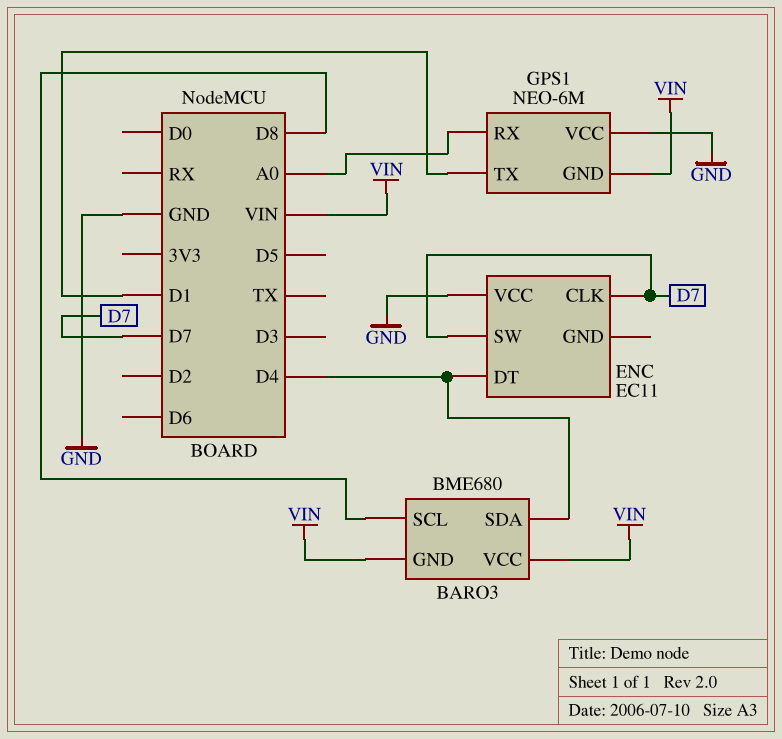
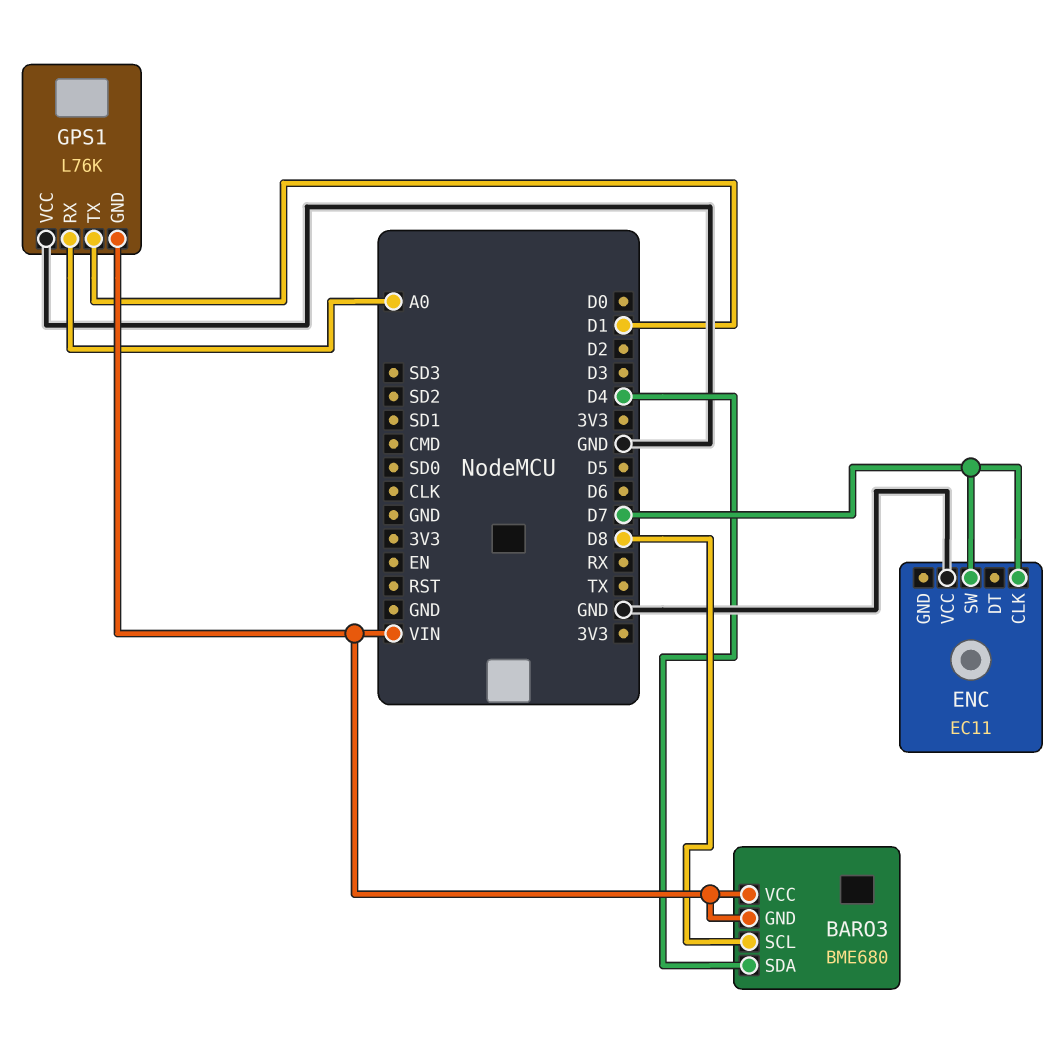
ENC pin DT: D4 -> none
GPS1: NEO-6M -> L76K

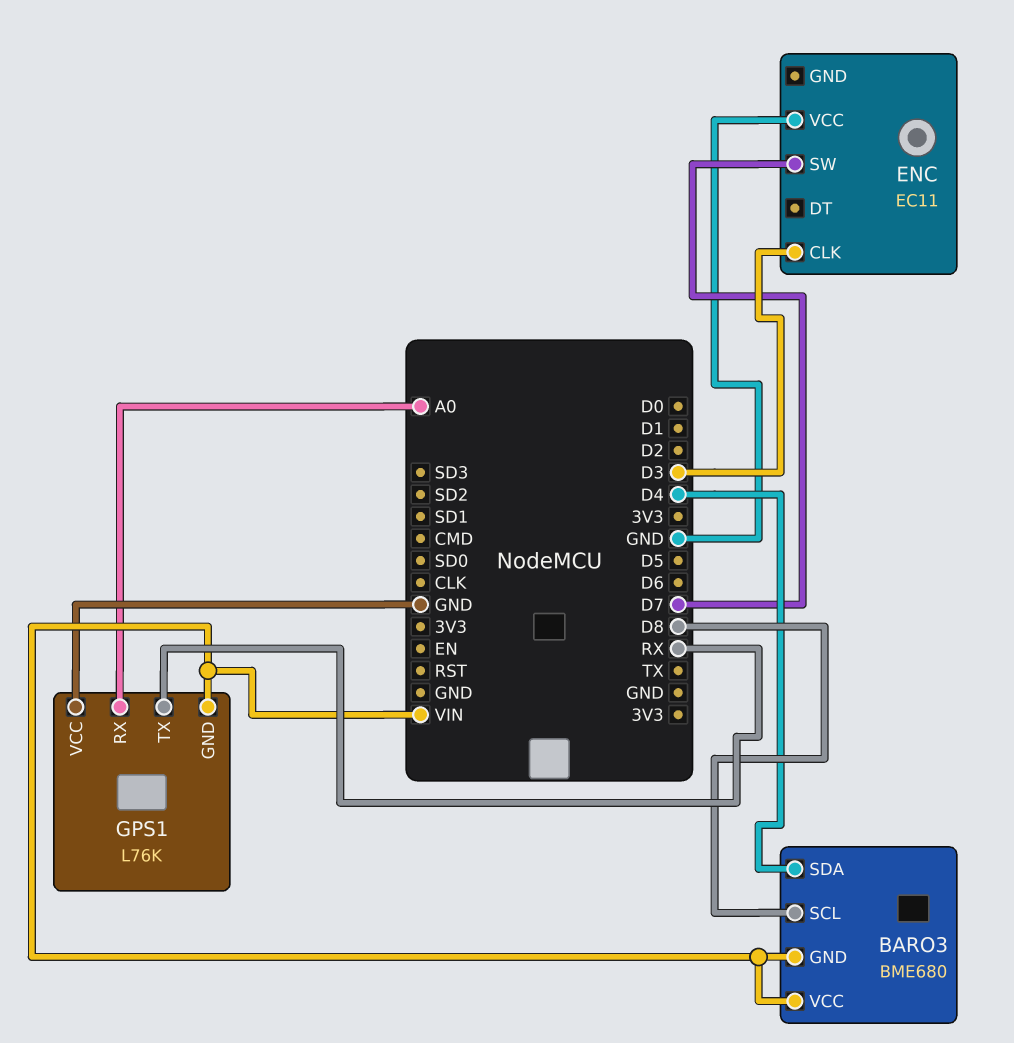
ENC pin CLK: D7 -> D3
GPS1 pin TX: D1 -> RX

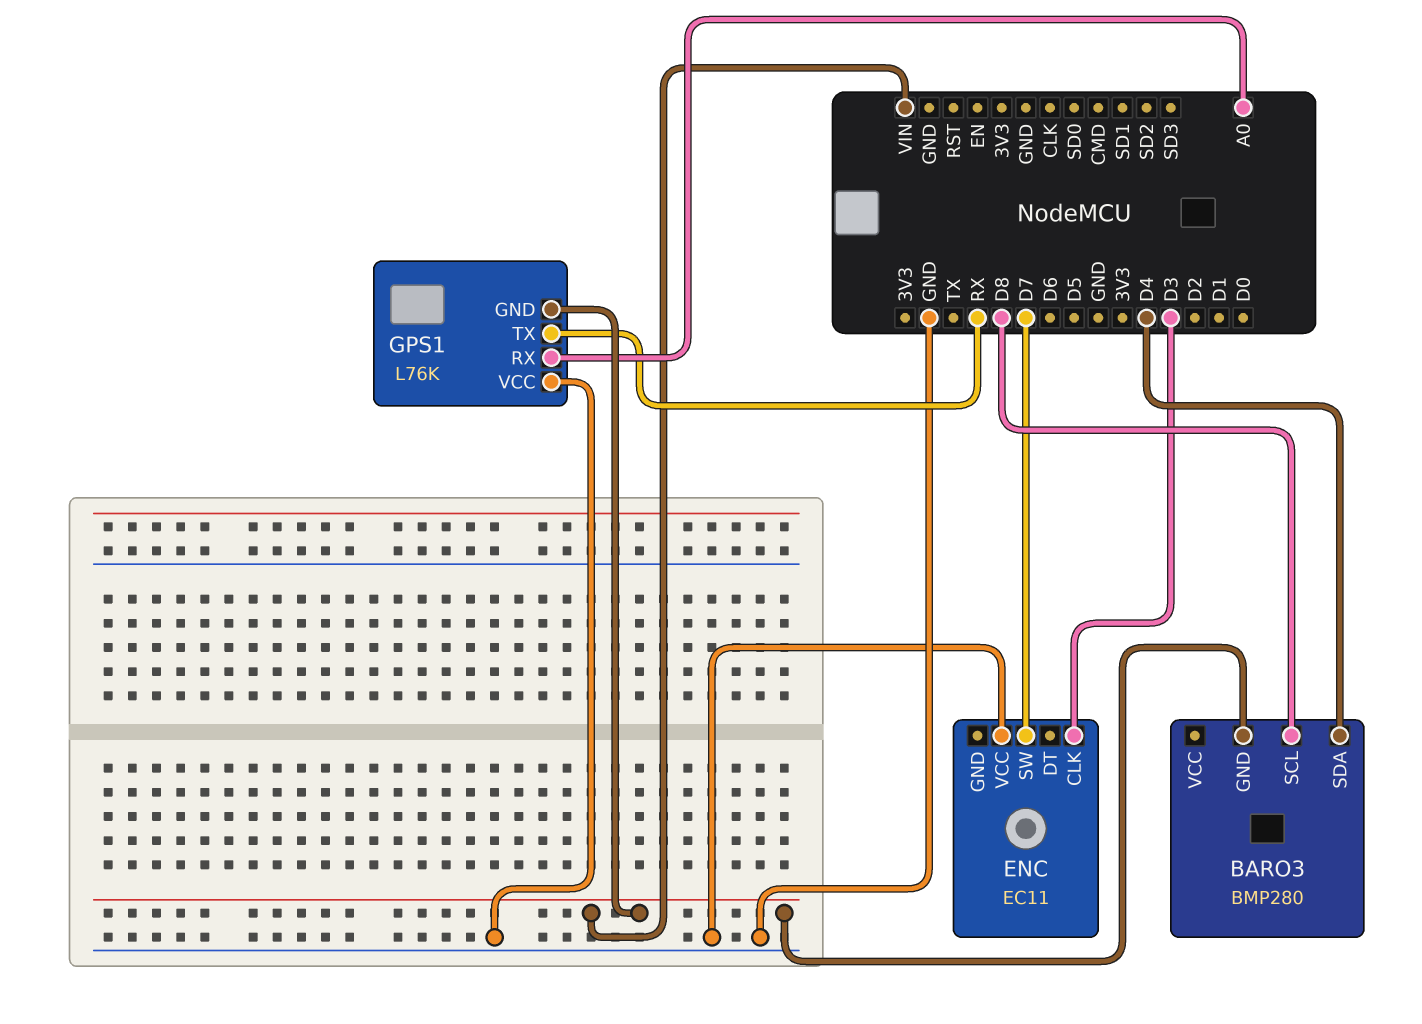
BARO3: BME680 -> BMP280
BARO3 pin VCC: VIN -> none

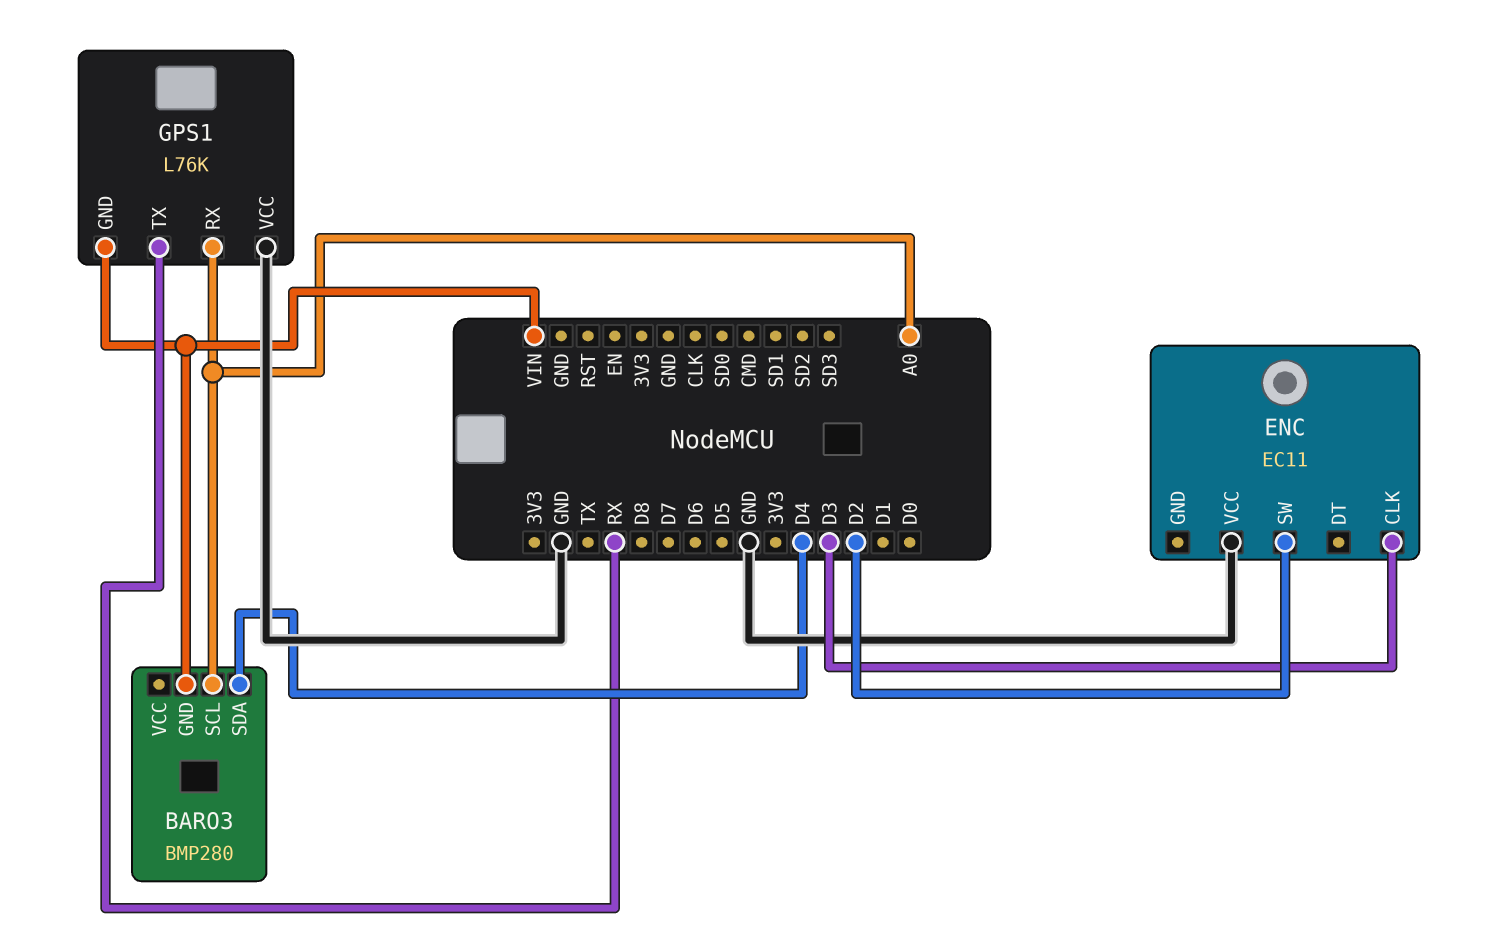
BARO3 pin SCL: D8 -> A0
ENC pin SW: D7 -> D2

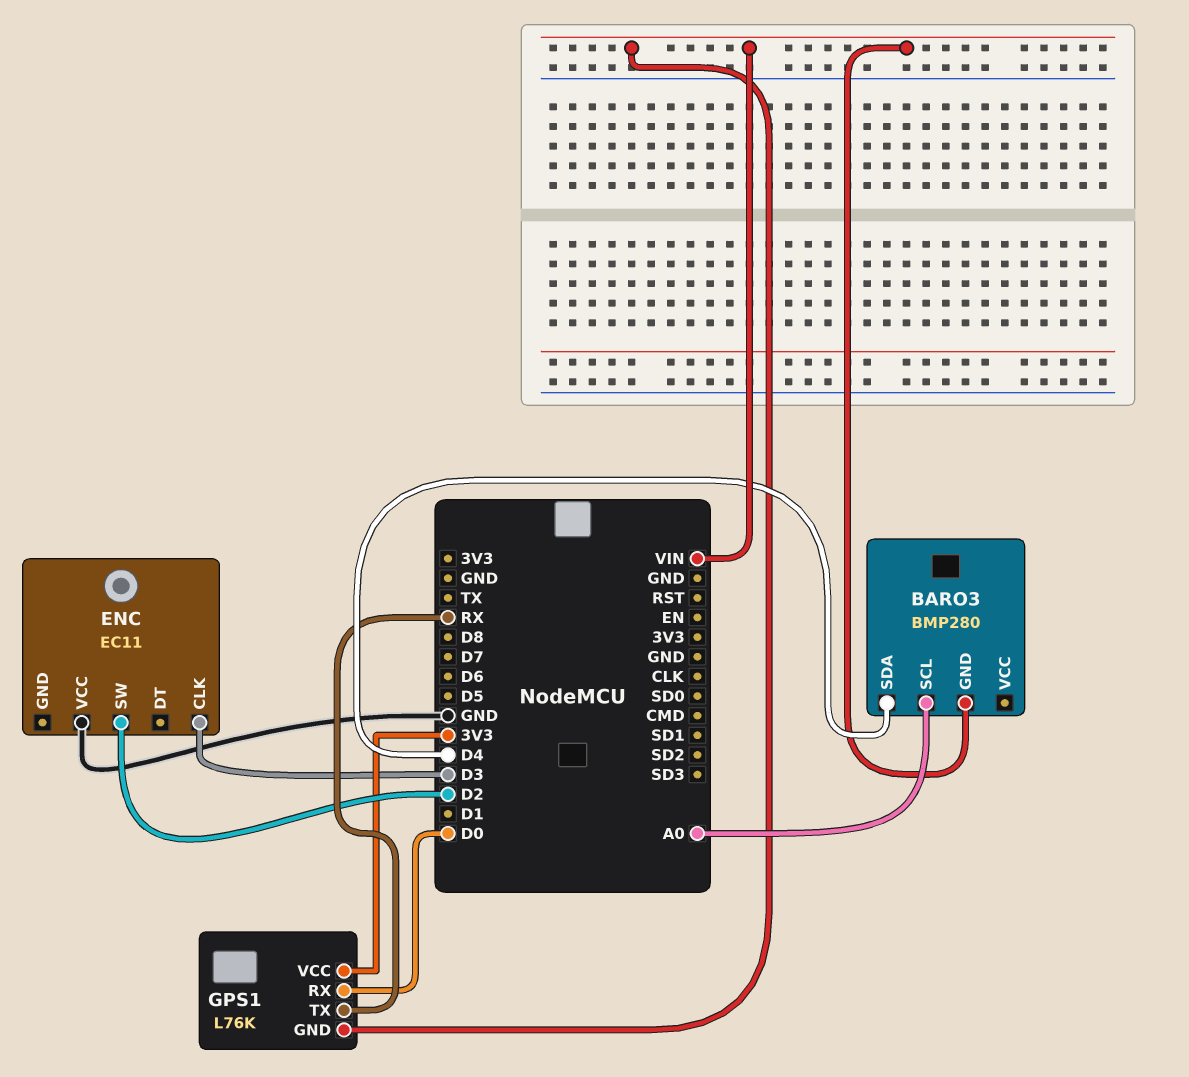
GPS1 pin RX: A0 -> D0
GPS1 pin VCC: GND -> 3V3

